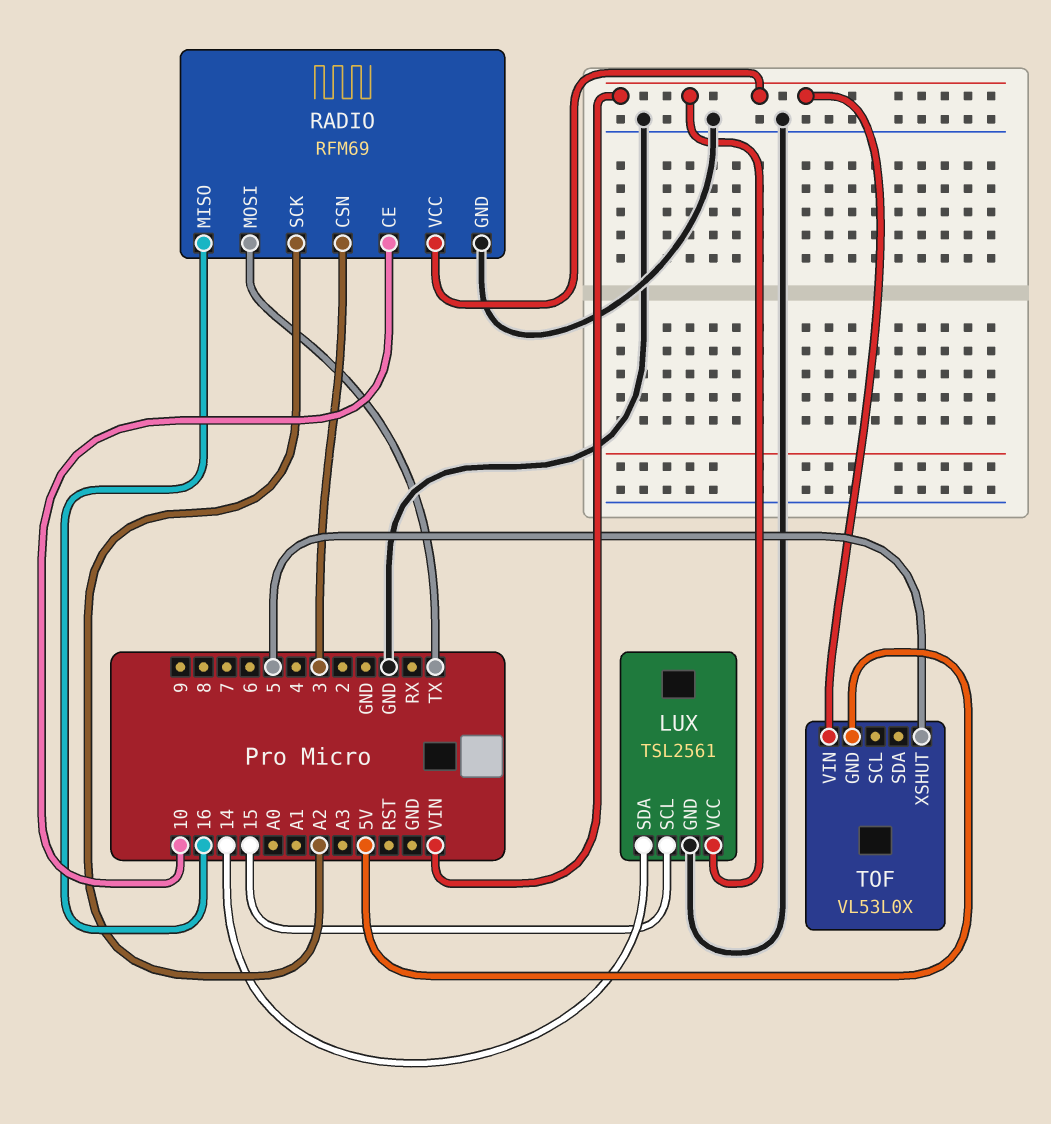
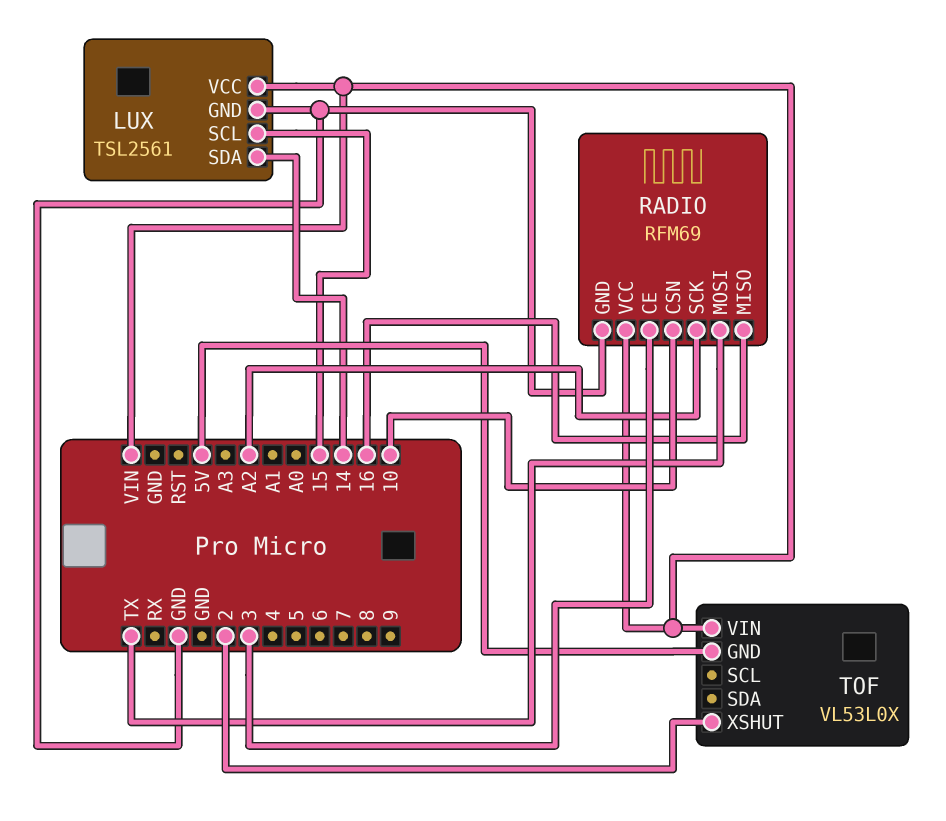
RADIO pin CE: 10 -> 3
RADIO pin CSN: 3 -> 10
TOF pin XSHUT: 5 -> 2

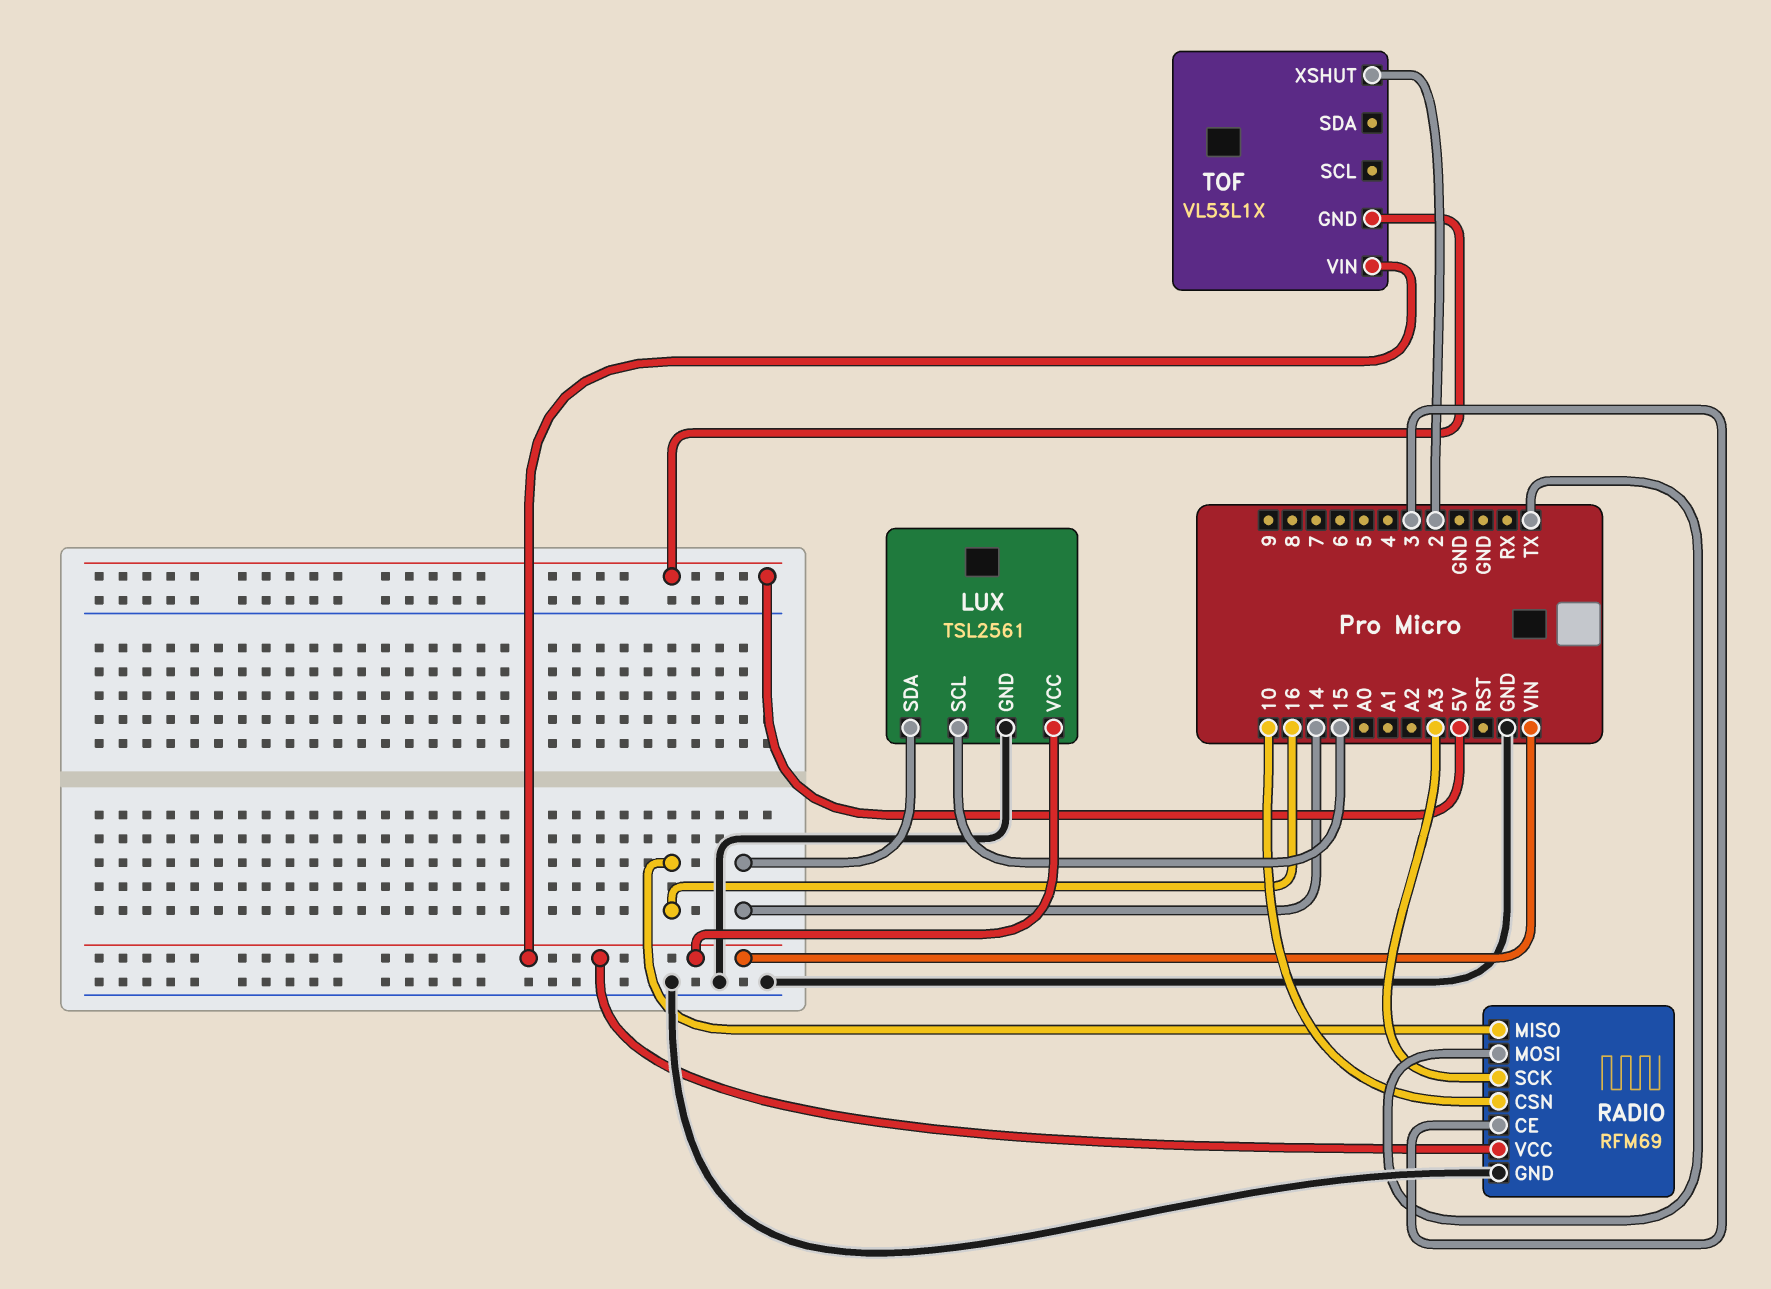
RADIO pin SCK: A2 -> A3
TOF: VL53L0X -> VL53L1X

